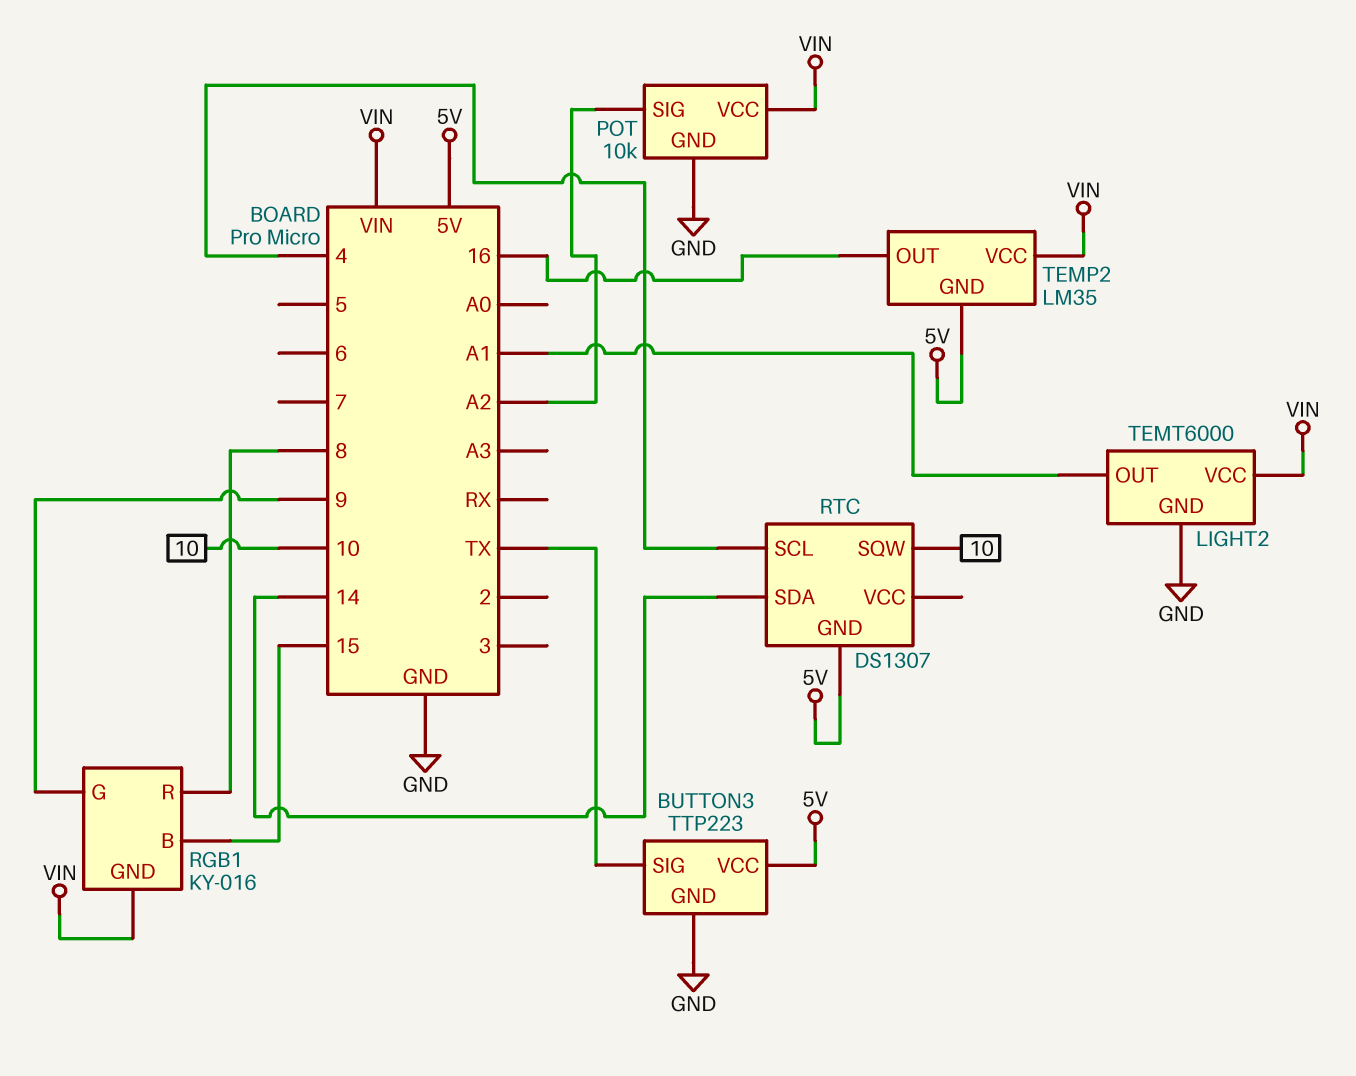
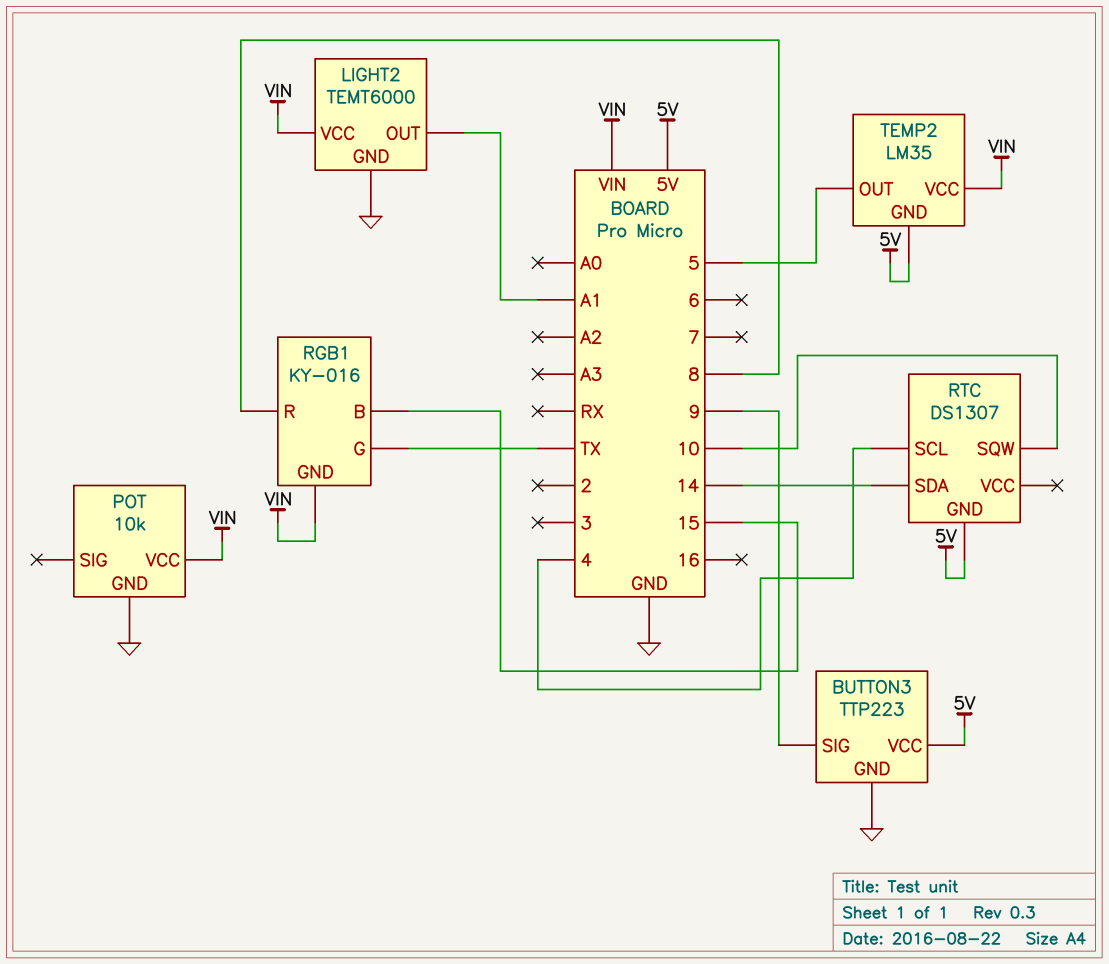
BUTTON3 pin SIG: TX -> 9
POT pin SIG: A2 -> none
RGB1 pin G: 9 -> TX
TEMP2 pin OUT: 16 -> 5

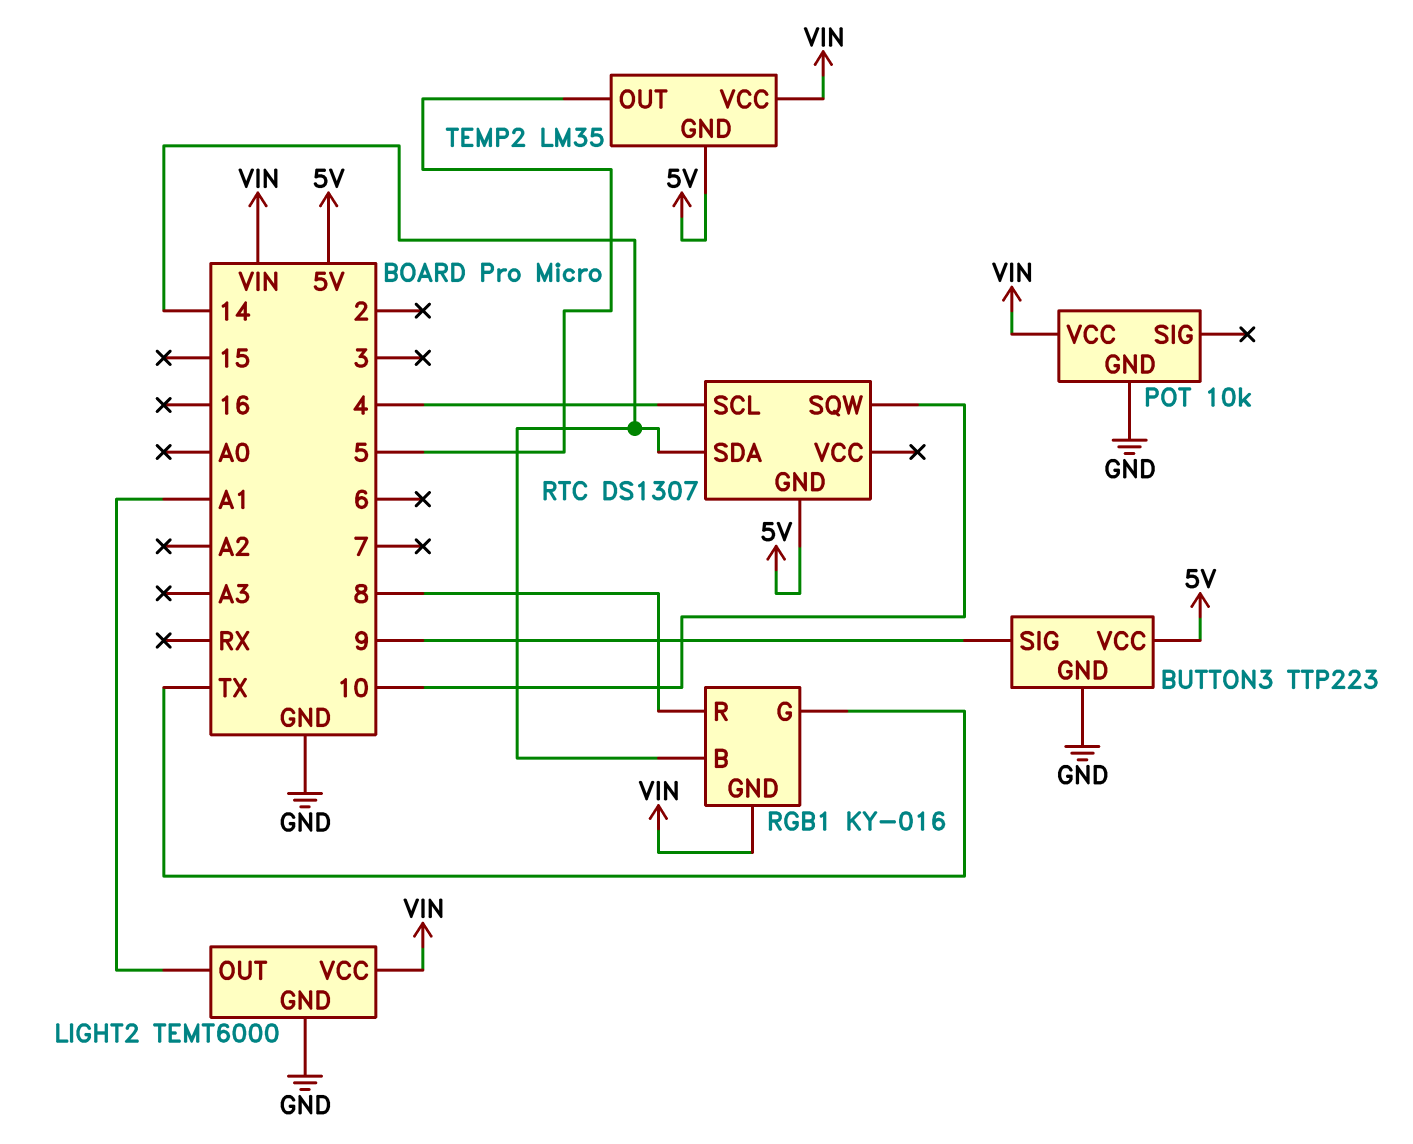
RGB1 pin B: 15 -> 14

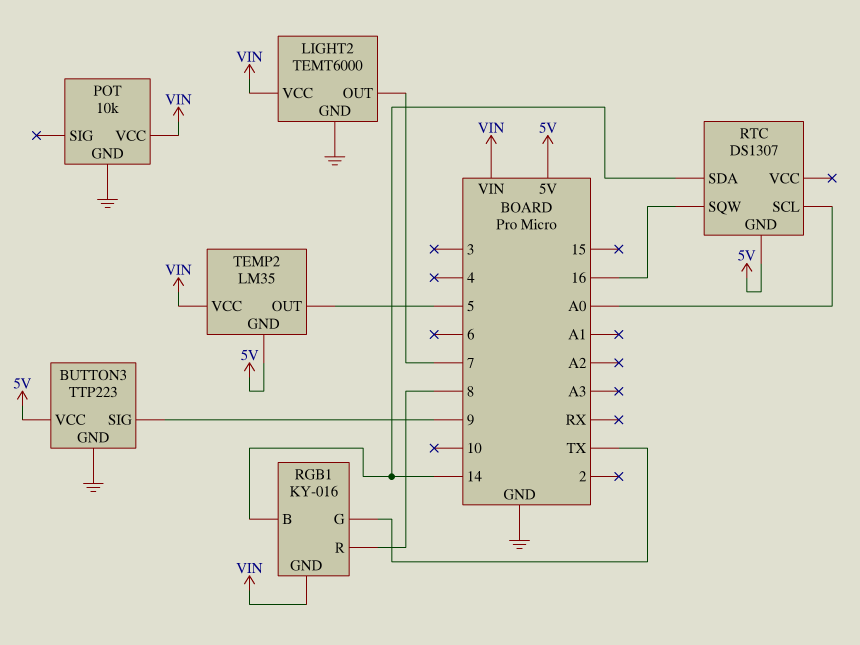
LIGHT2 pin OUT: A1 -> 7
RTC pin SCL: 4 -> A0
RTC pin SQW: 10 -> 16

